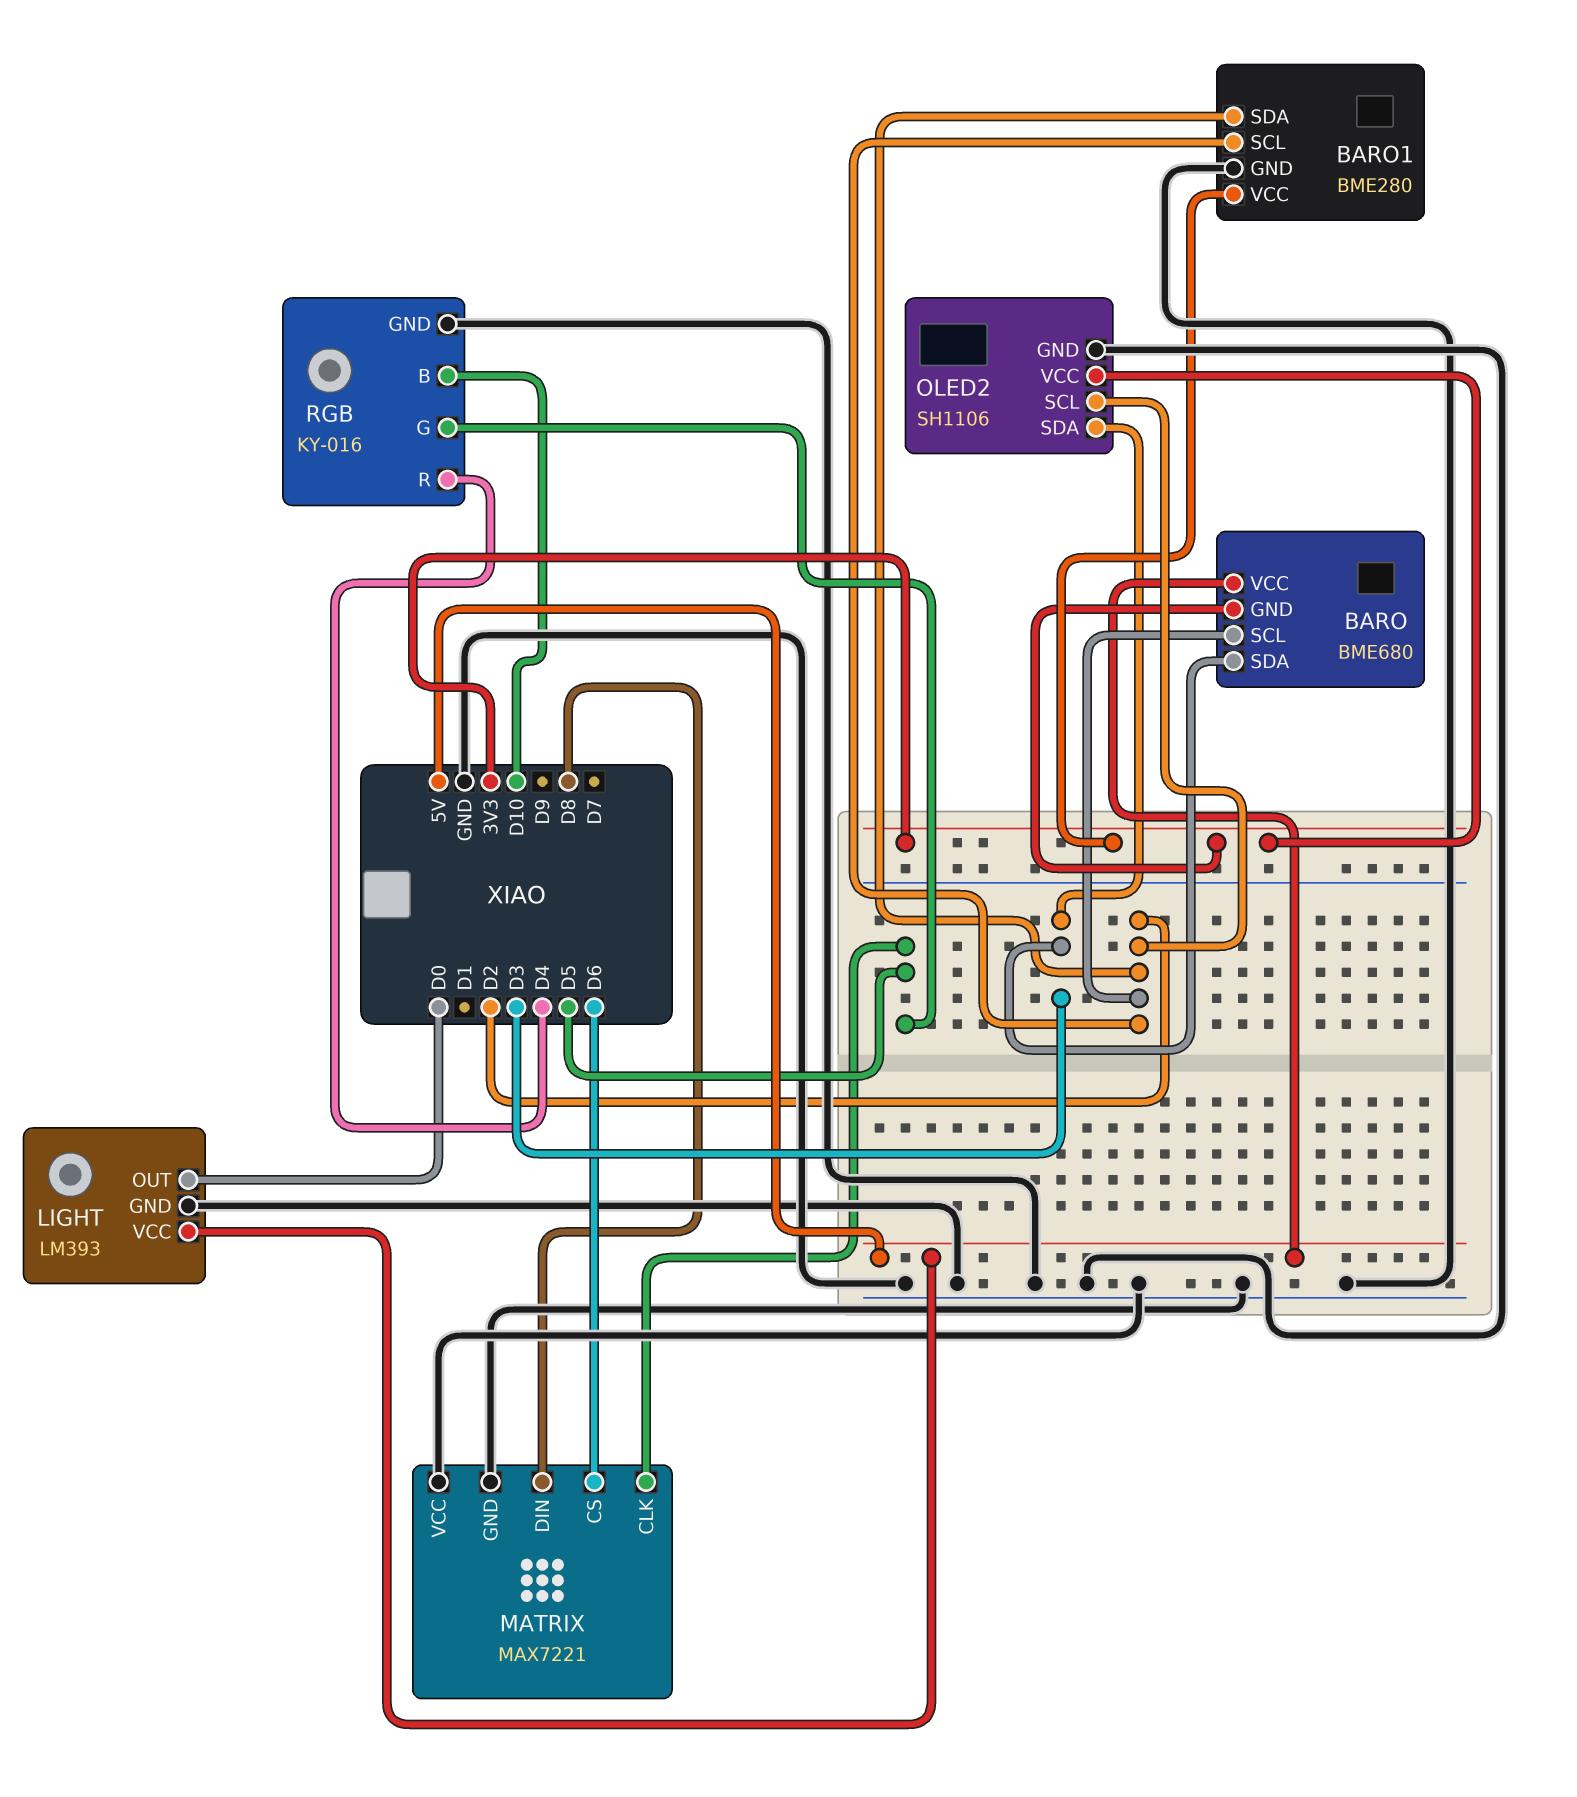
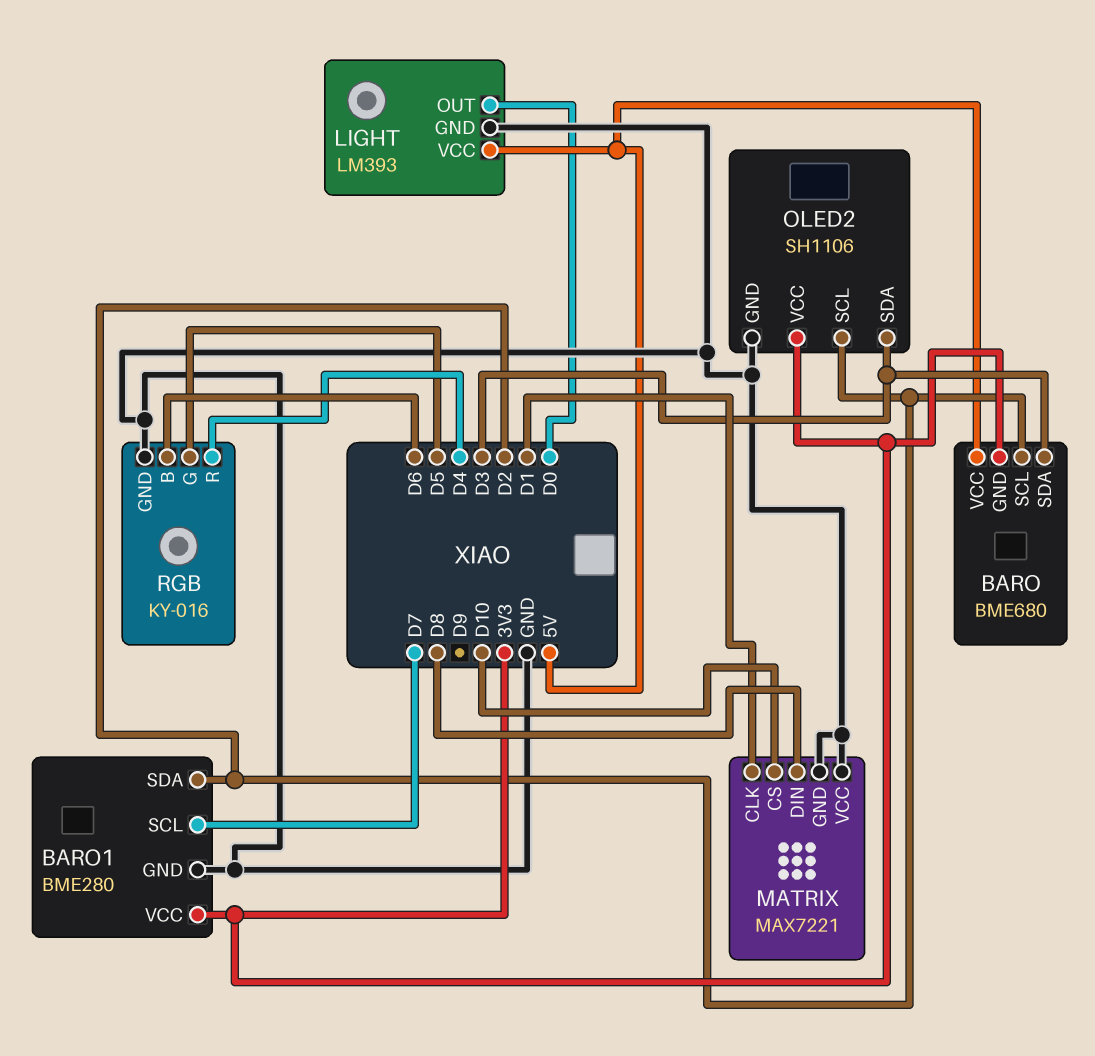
BARO1 pin SCL: D2 -> D7
MATRIX pin CLK: D5 -> D1
MATRIX pin CS: D6 -> D10
RGB pin B: D10 -> D6

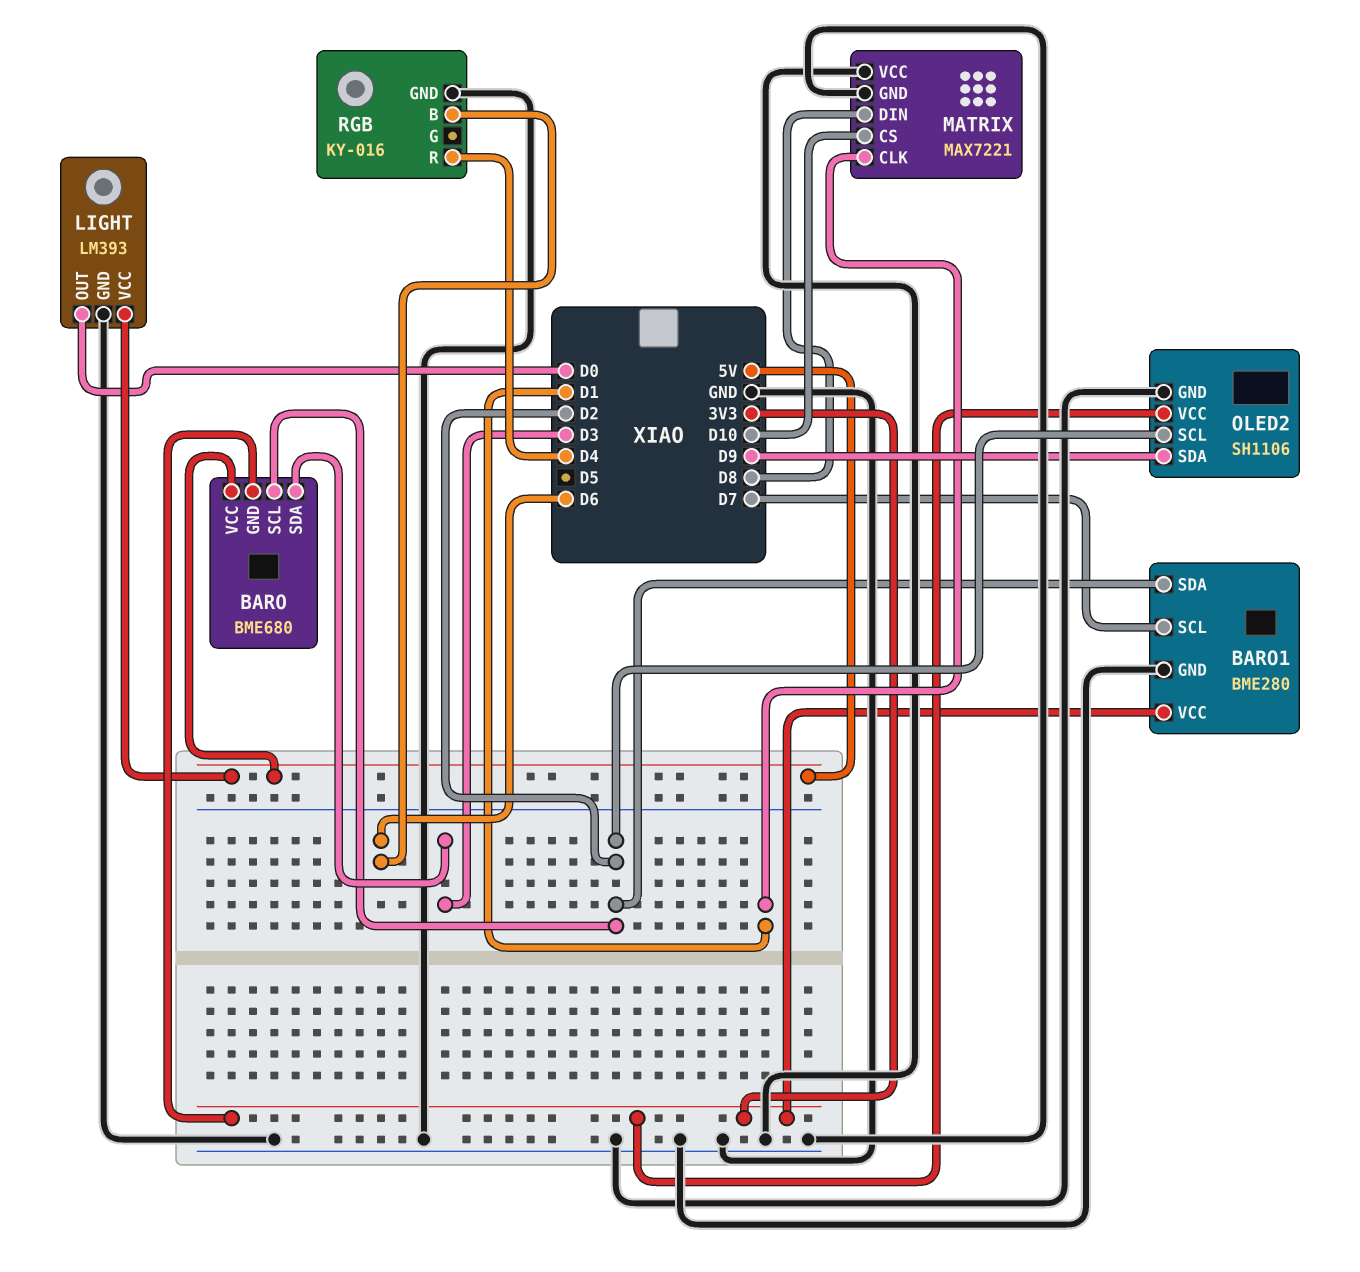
OLED2 pin SDA: D3 -> D9
RGB pin G: D5 -> none

